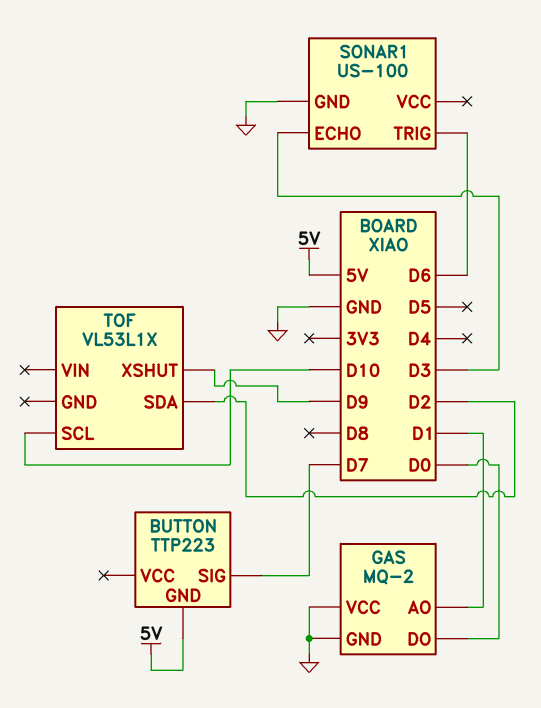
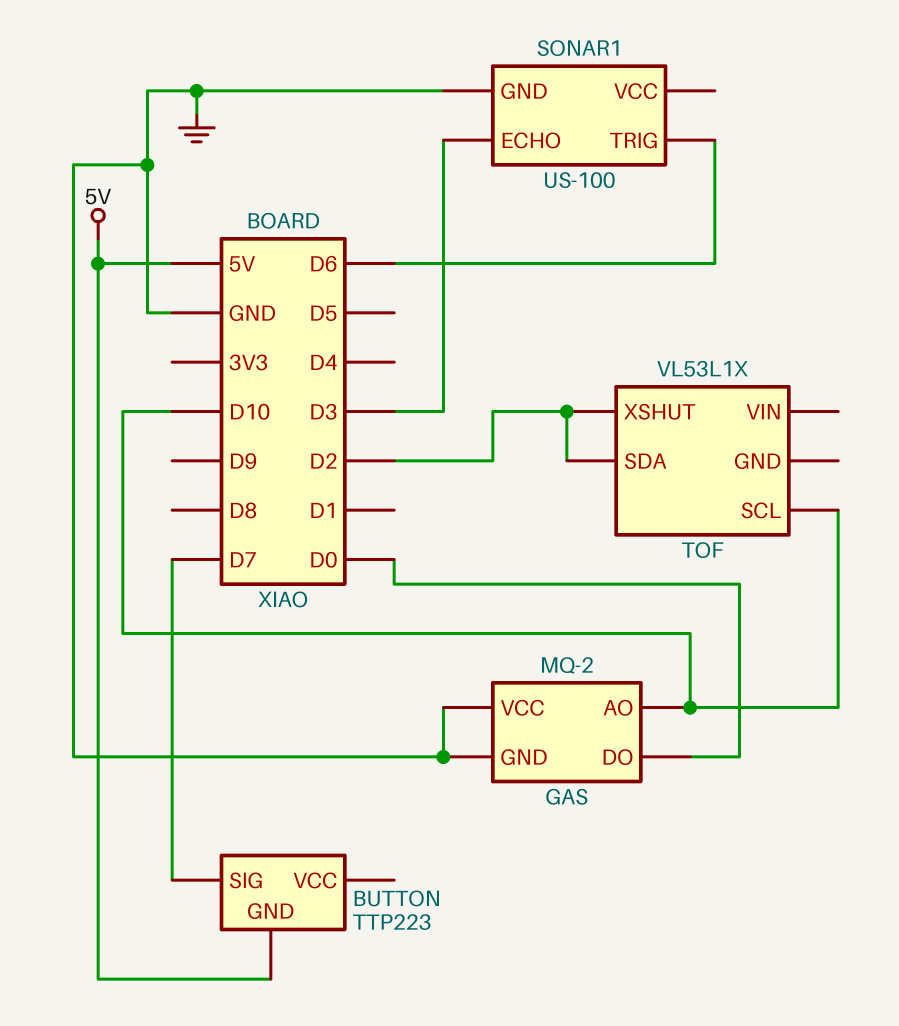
GAS pin AO: D1 -> D10
TOF pin XSHUT: D9 -> D2

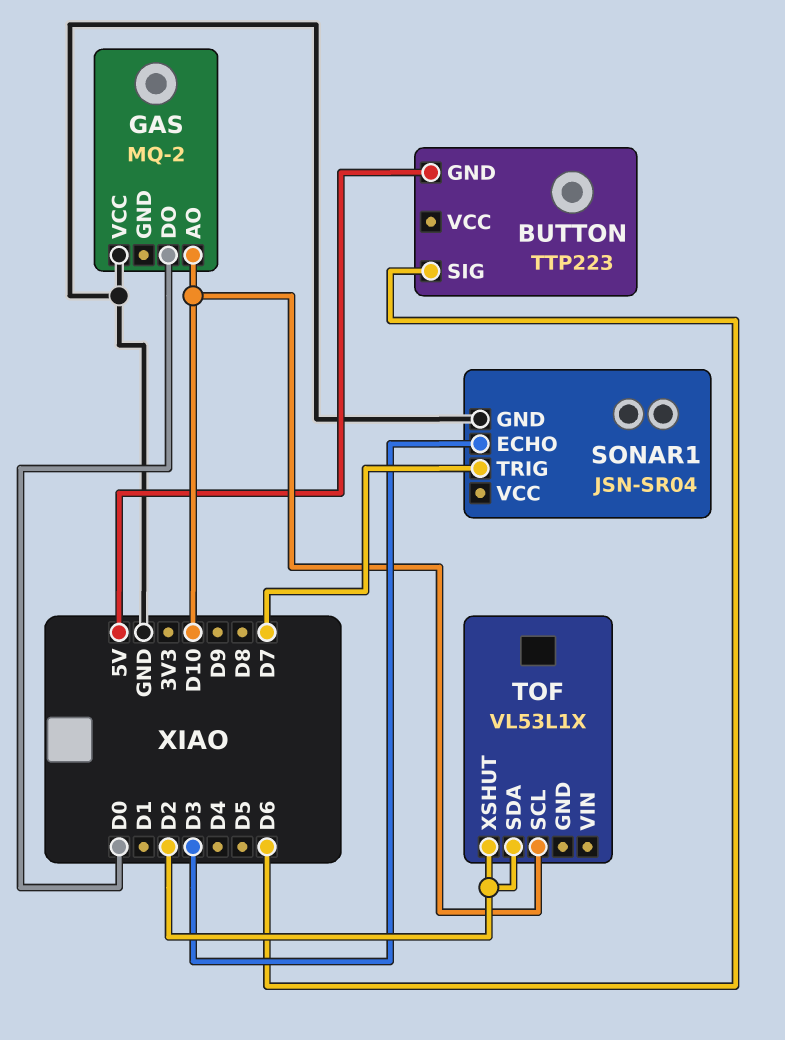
BUTTON pin SIG: D7 -> D6
GAS pin GND: GND -> none
SONAR1: US-100 -> JSN-SR04
SONAR1 pin TRIG: D6 -> D7

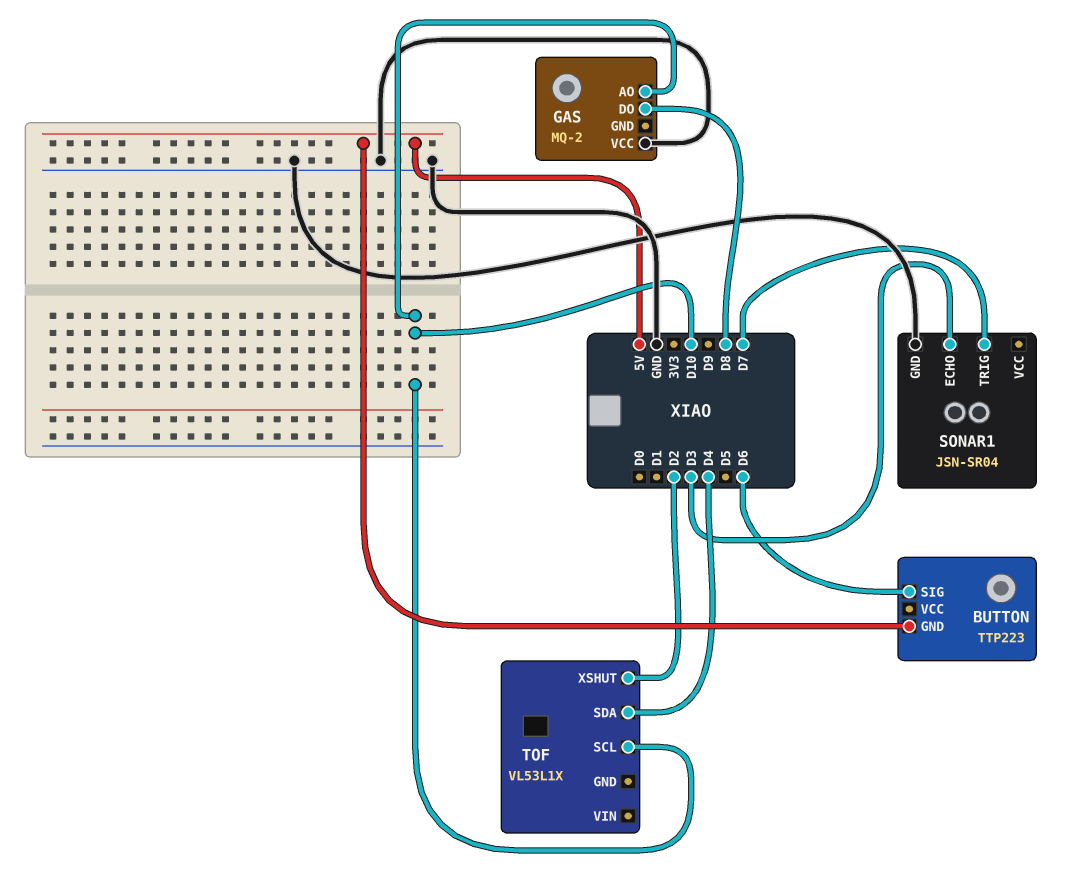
GAS pin DO: D0 -> D8
TOF pin SDA: D2 -> D4

